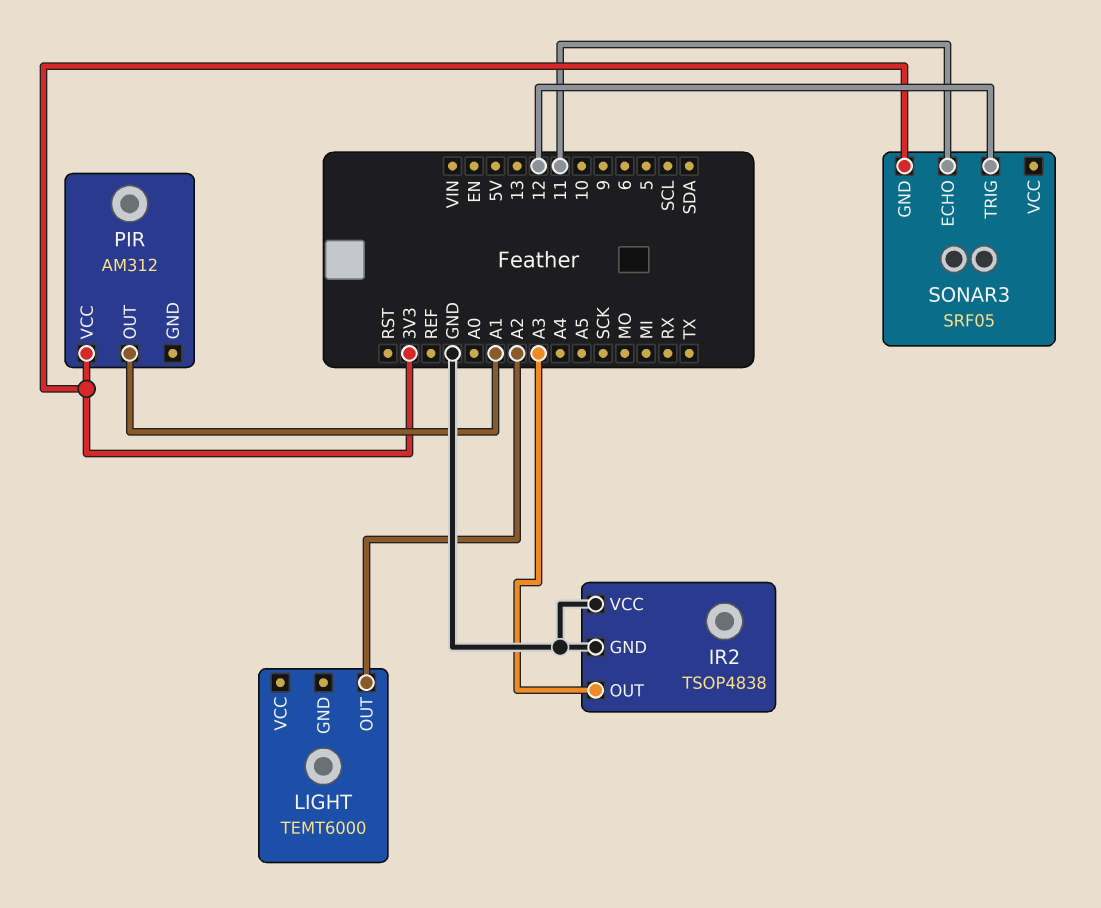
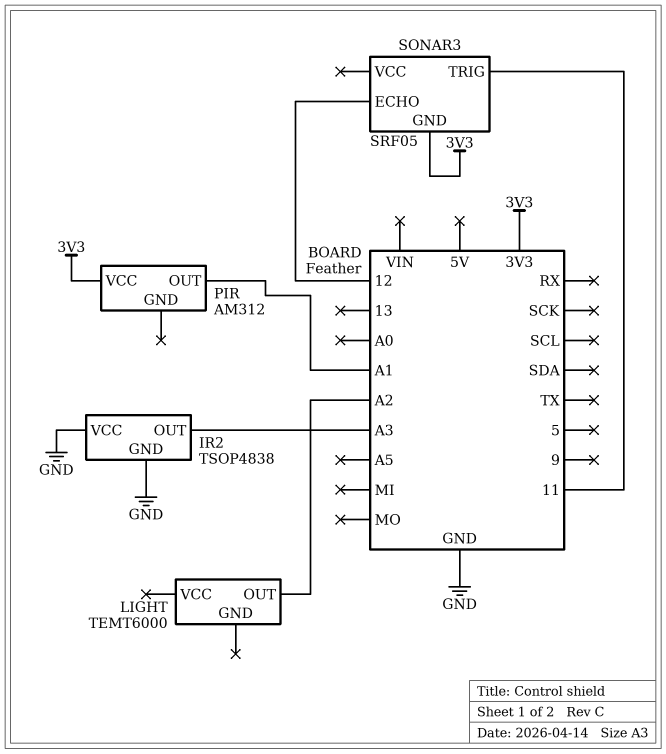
SONAR3 pin ECHO: 11 -> 12
SONAR3 pin TRIG: 12 -> 11

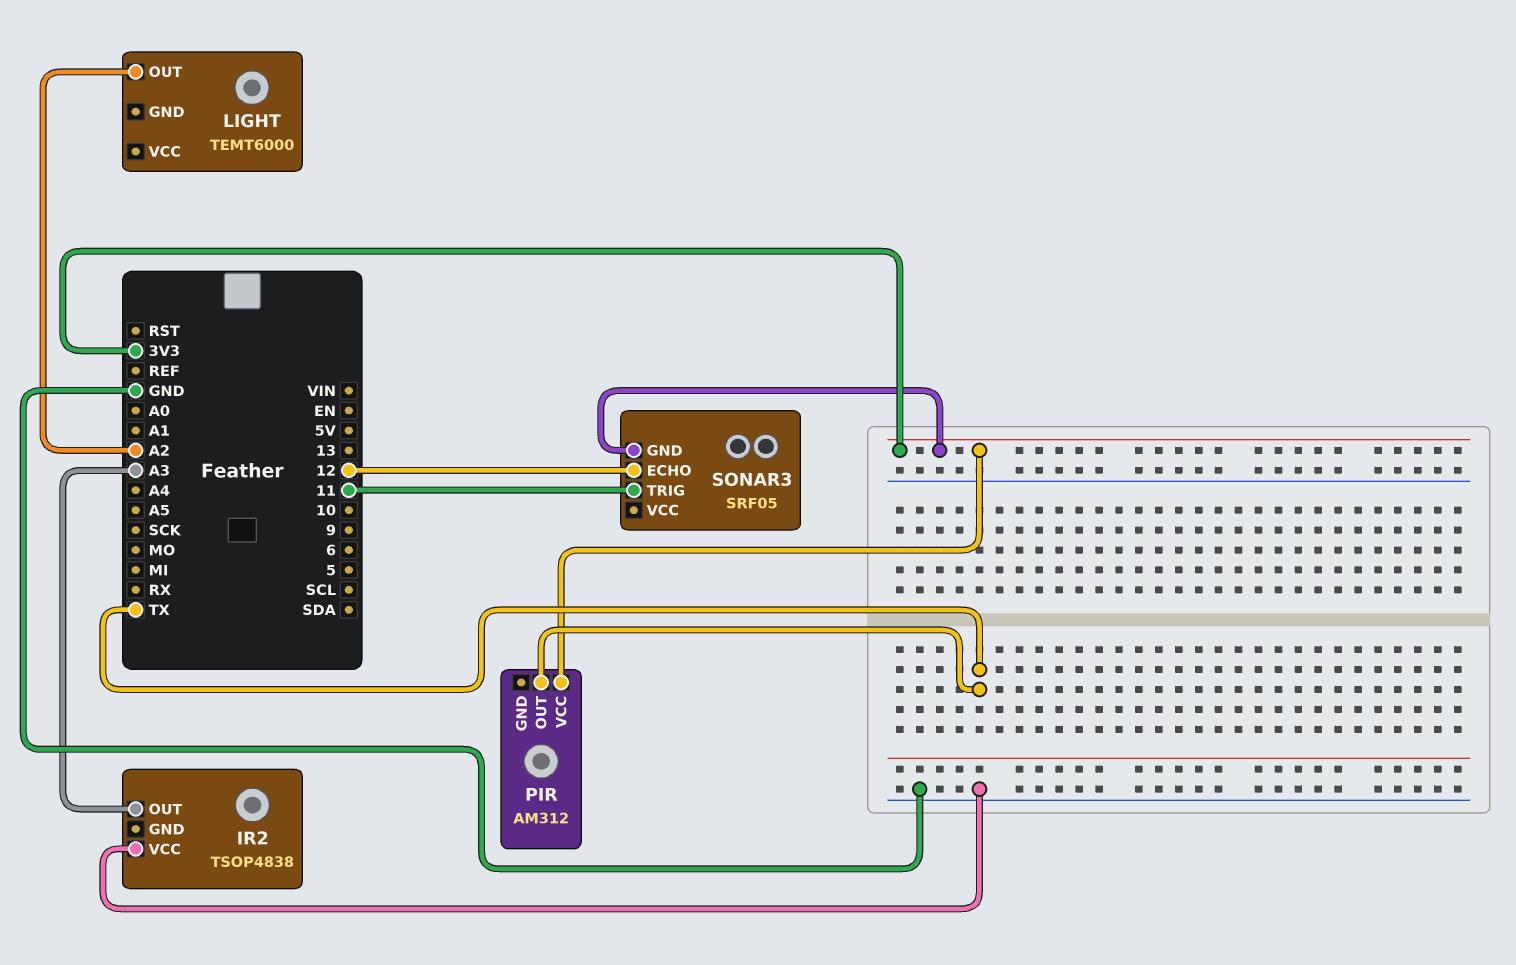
IR2 pin GND: GND -> none
PIR pin OUT: A1 -> TX

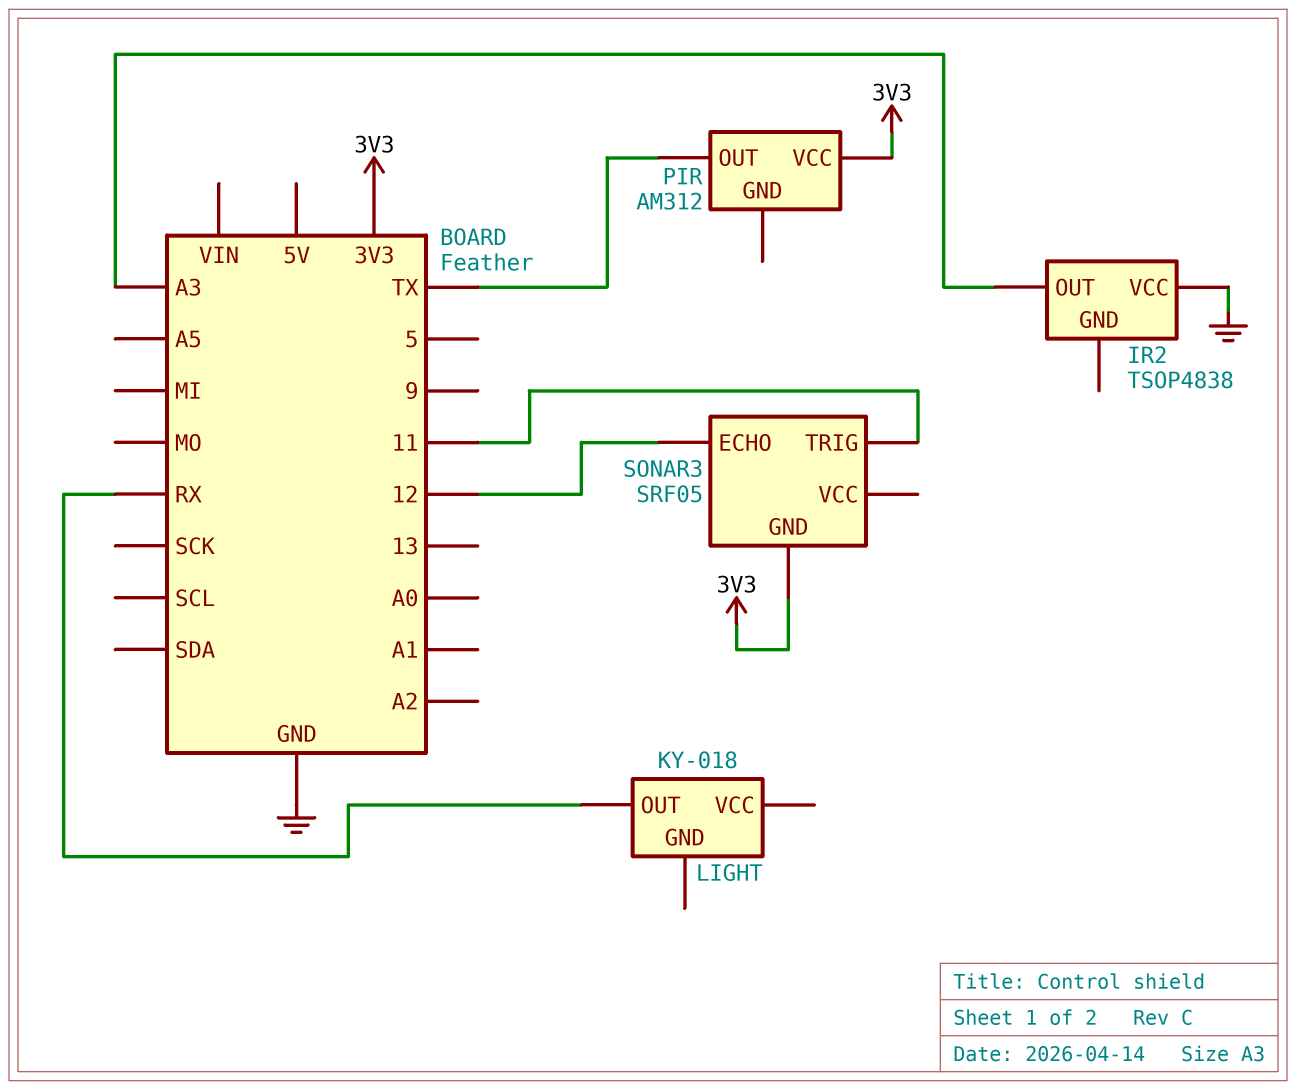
LIGHT: TEMT6000 -> KY-018
LIGHT pin OUT: A2 -> RX

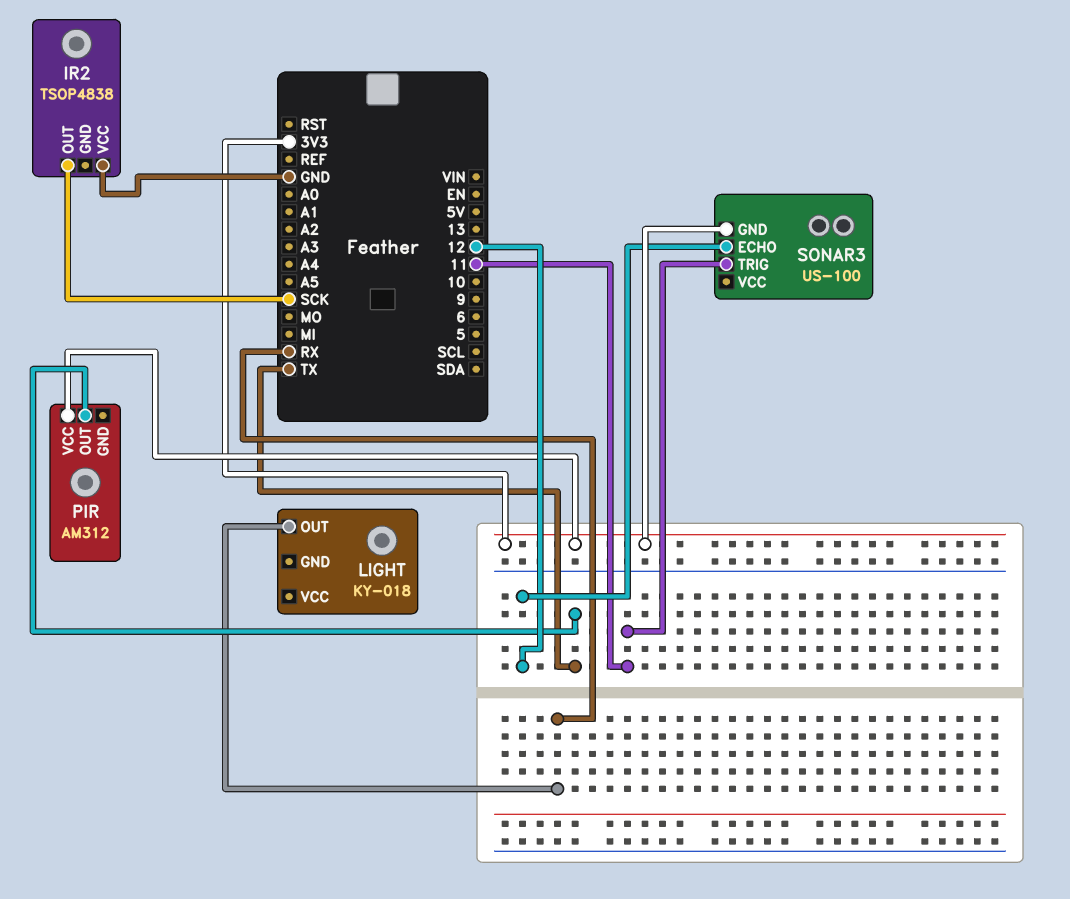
IR2 pin OUT: A3 -> SCK
SONAR3: SRF05 -> US-100

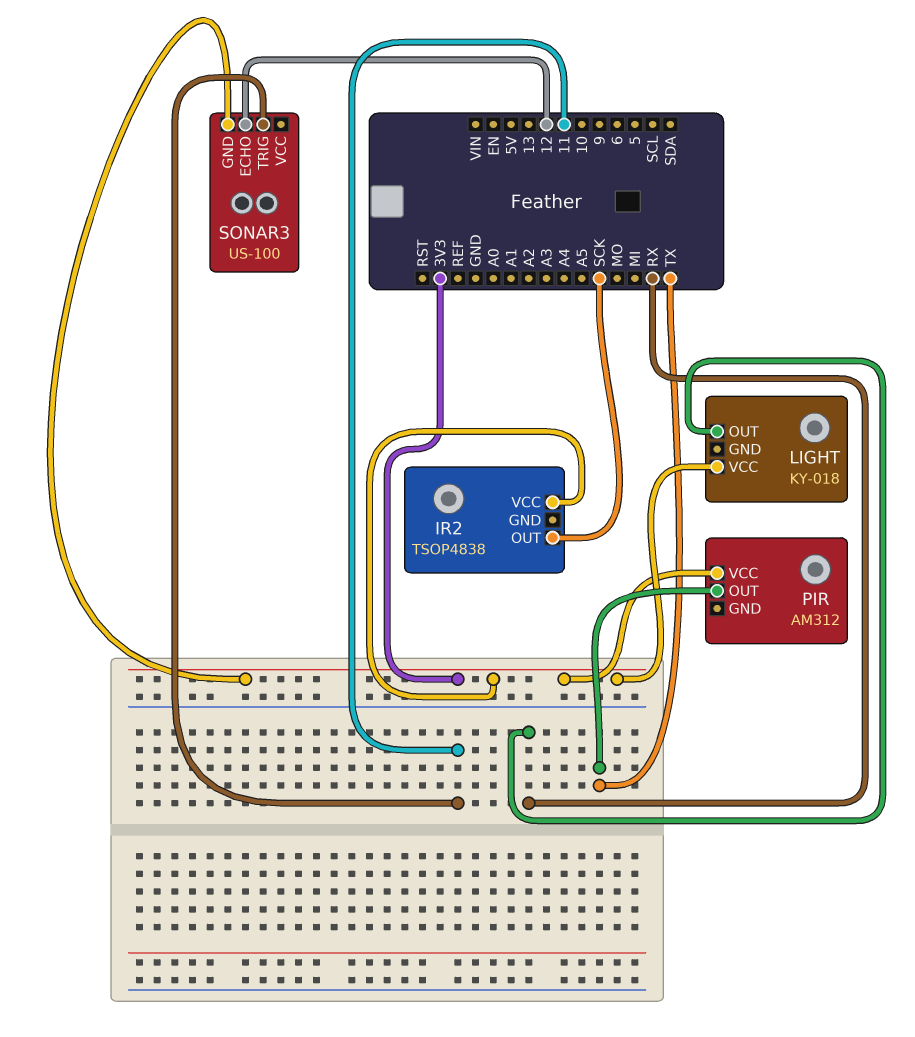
IR2 pin VCC: GND -> 3V3
LIGHT pin VCC: none -> 3V3

